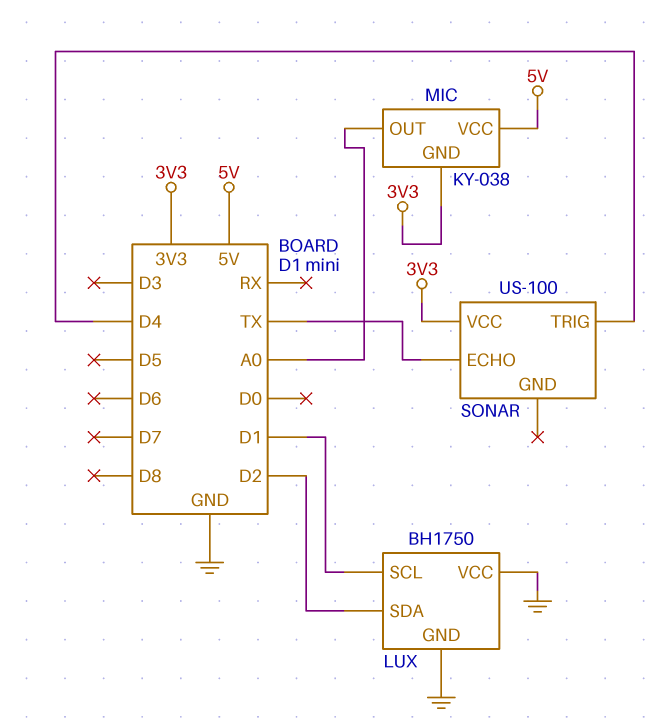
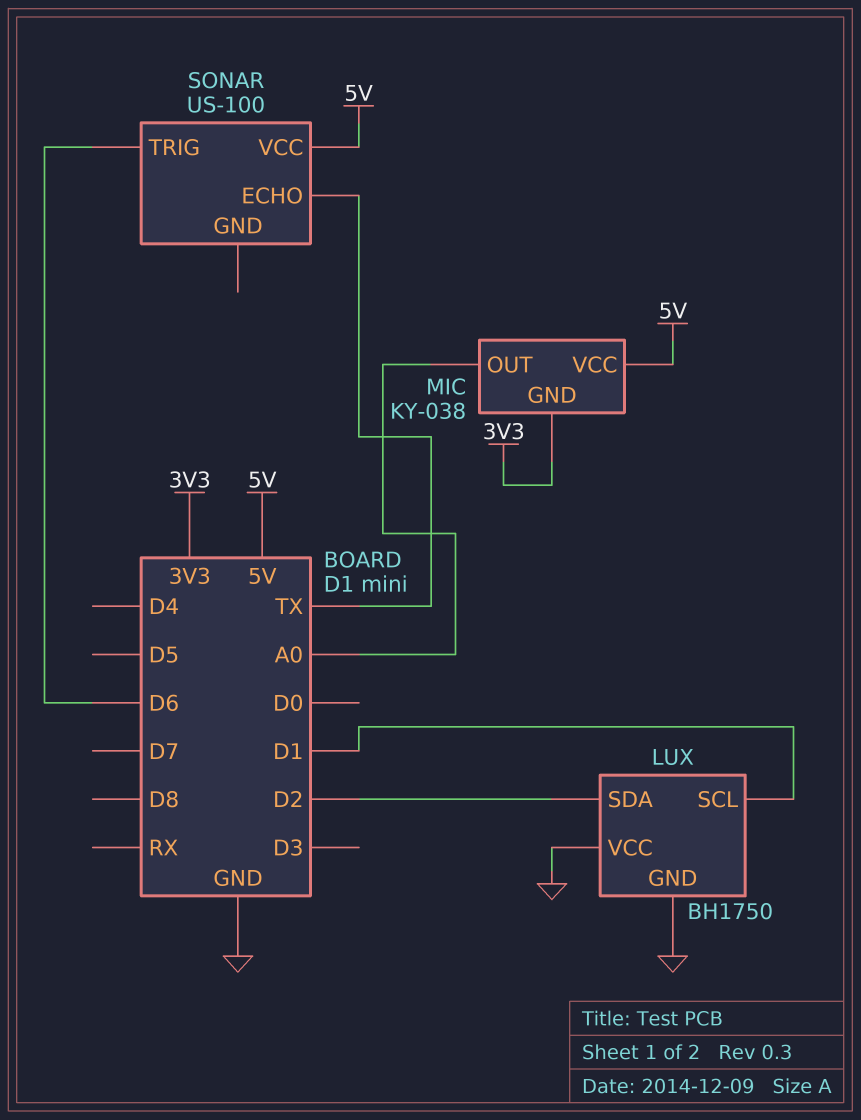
SONAR pin TRIG: D4 -> D6
SONAR pin VCC: 3V3 -> 5V

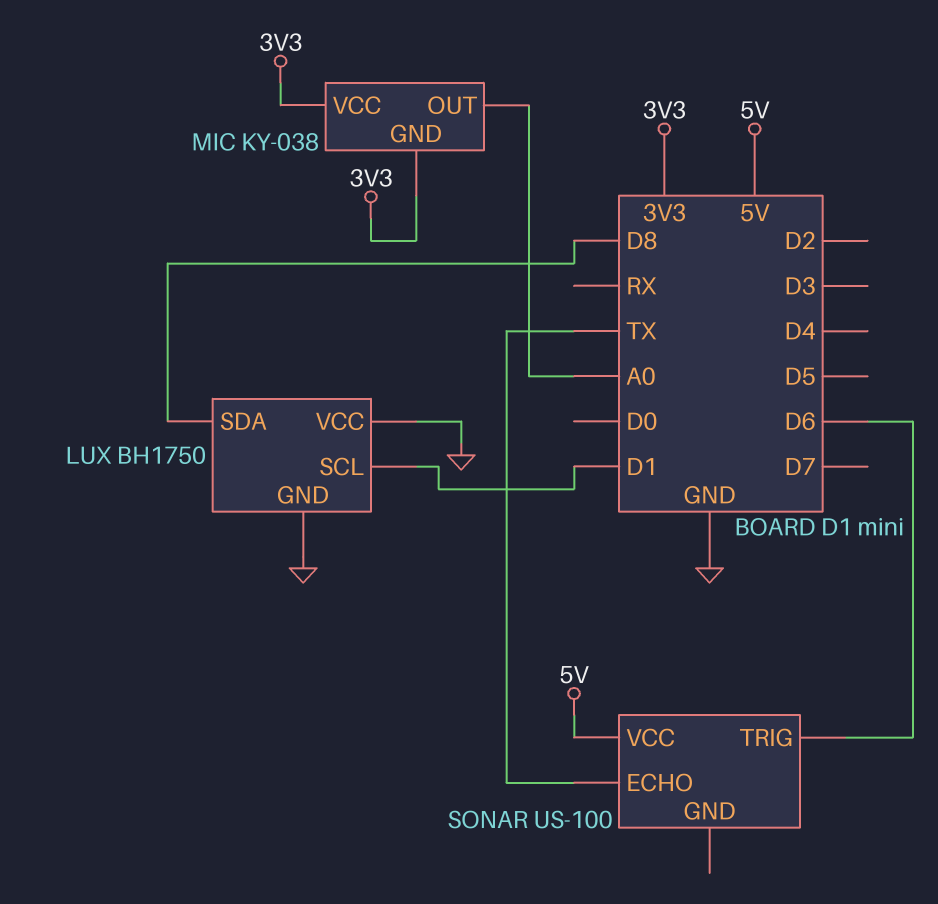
LUX pin SDA: D2 -> D8
MIC pin VCC: 5V -> 3V3

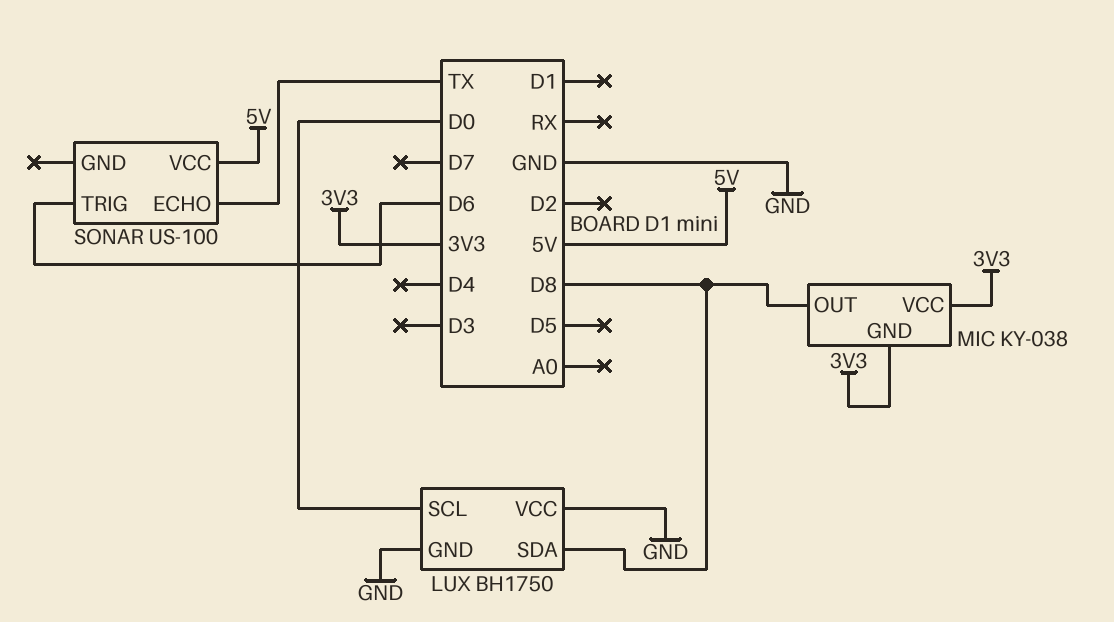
LUX pin SCL: D1 -> D0
MIC pin OUT: A0 -> D8

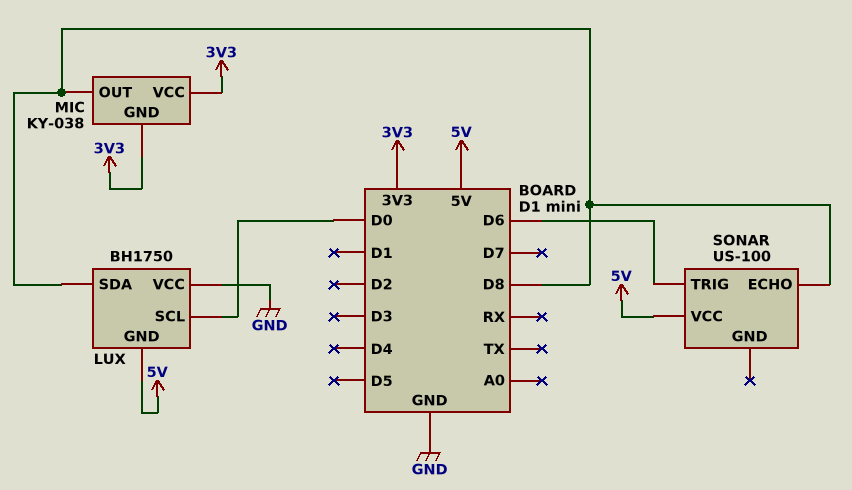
LUX pin GND: GND -> 5V
SONAR pin ECHO: TX -> D8

